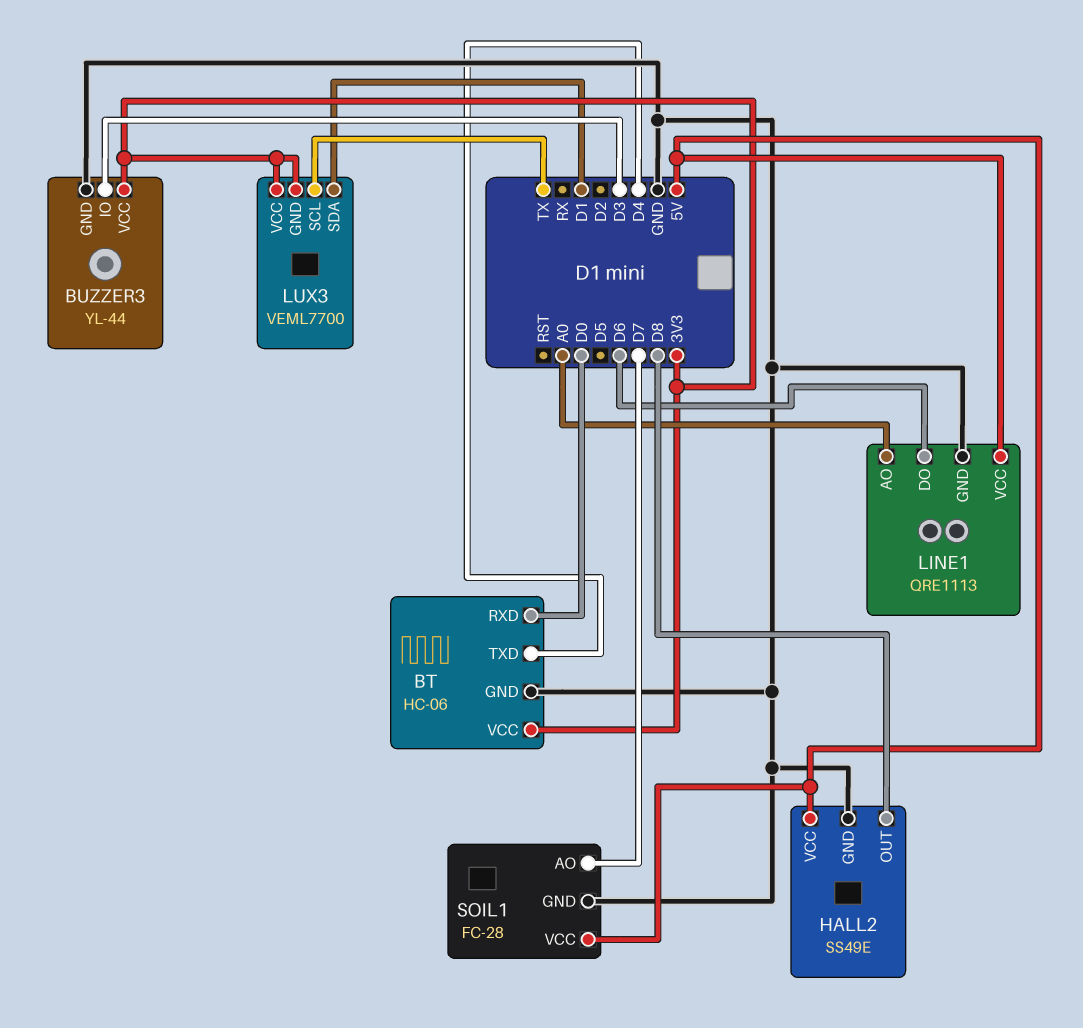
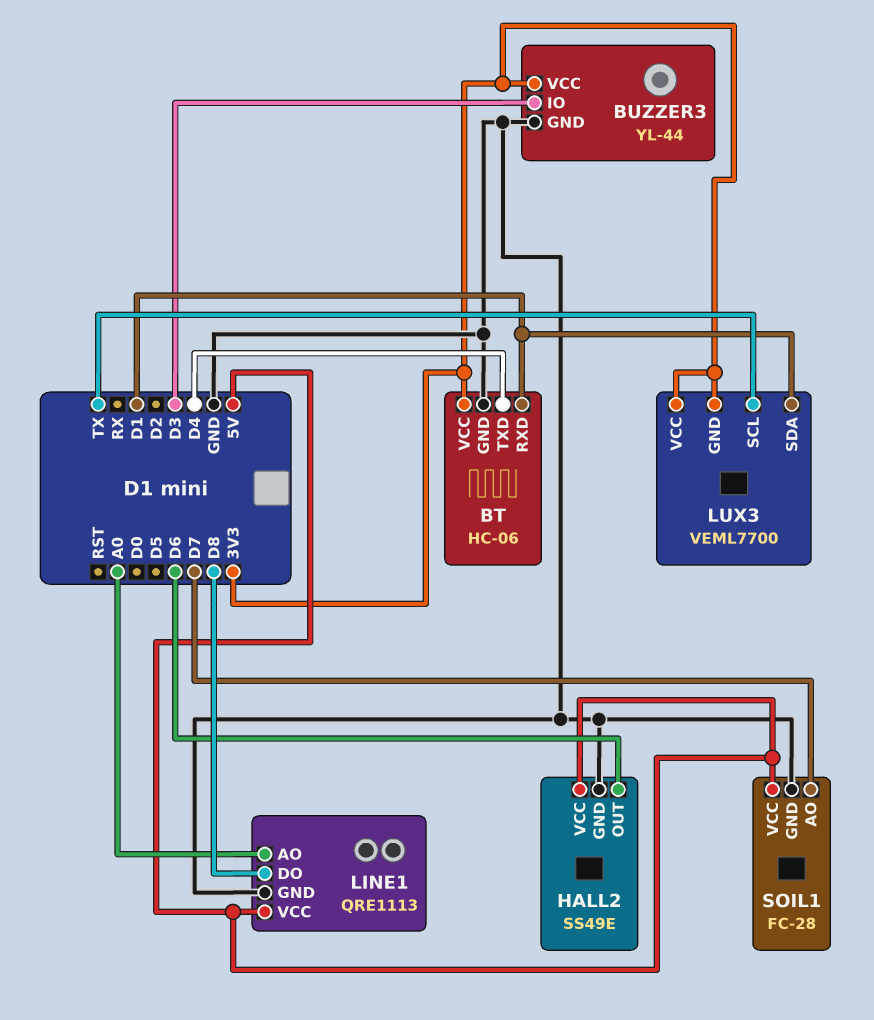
BT pin RXD: D0 -> D1
HALL2 pin OUT: D8 -> D6
LINE1 pin DO: D6 -> D8

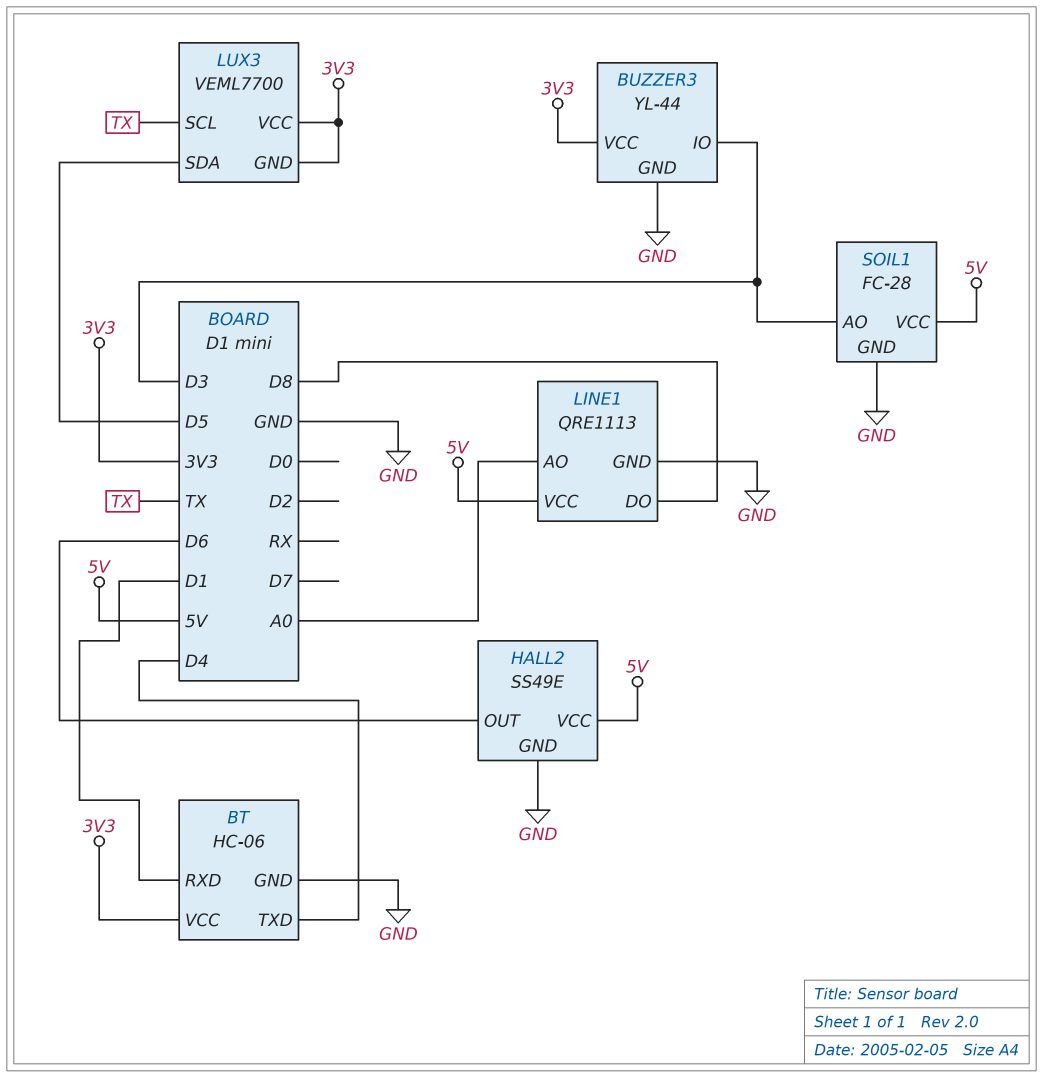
LUX3 pin SDA: D1 -> D5
SOIL1 pin AO: D7 -> D3

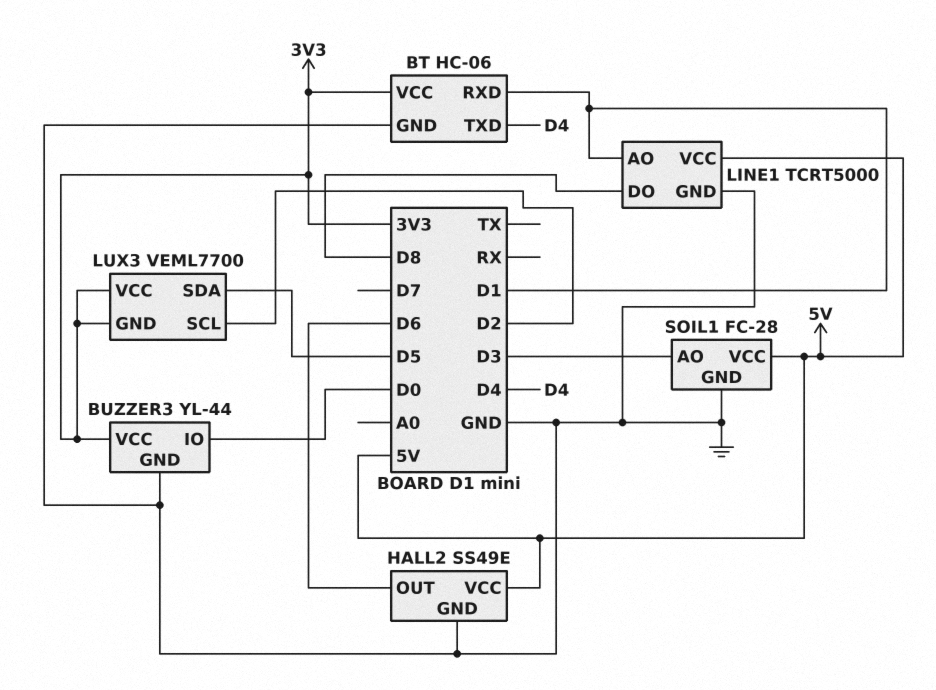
BUZZER3 pin IO: D3 -> D0
LINE1: QRE1113 -> TCRT5000
LINE1 pin AO: A0 -> D1
LUX3 pin SCL: TX -> D2

